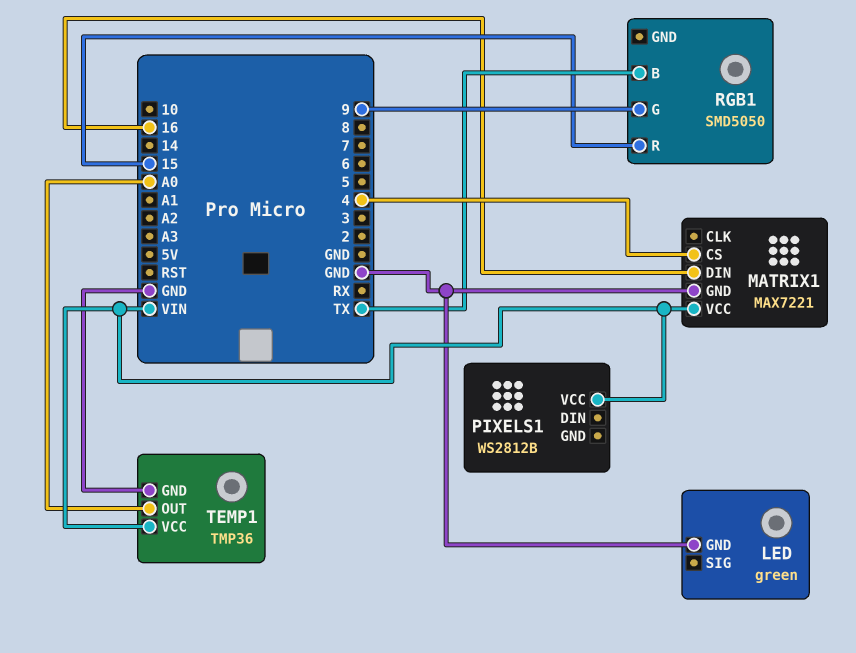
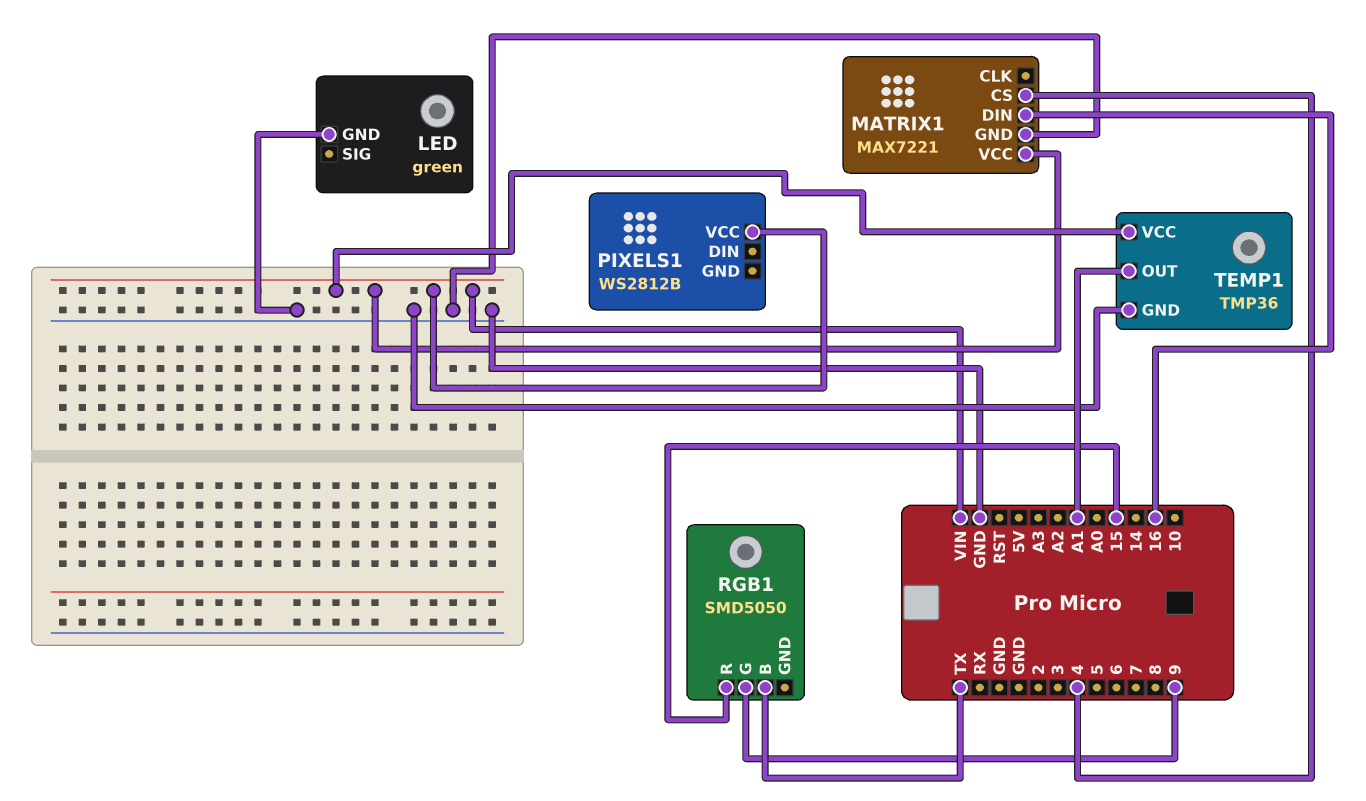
TEMP1 pin OUT: A0 -> A1

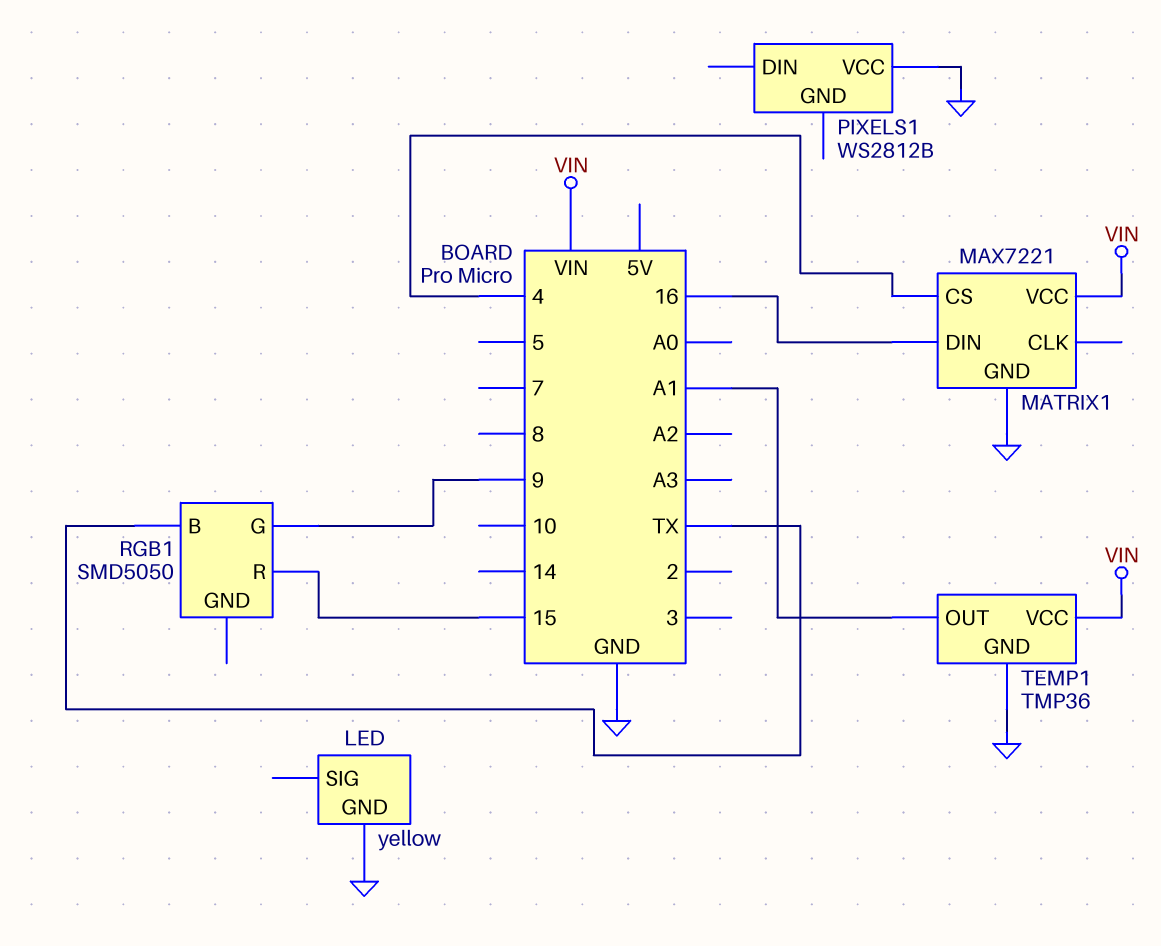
LED: green -> yellow
PIXELS1 pin VCC: VIN -> GND

